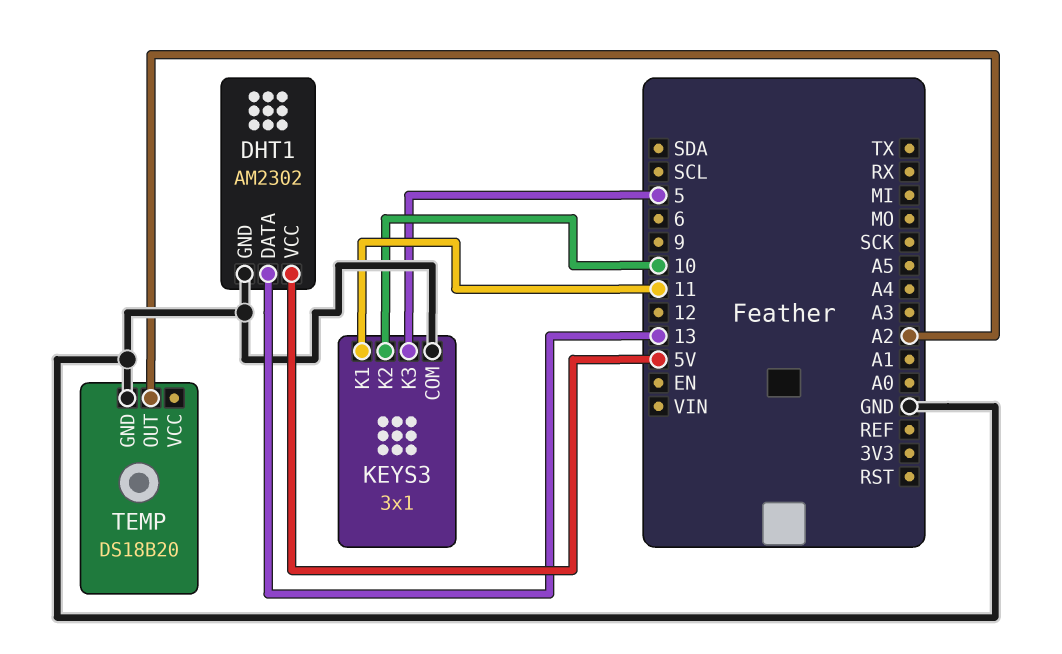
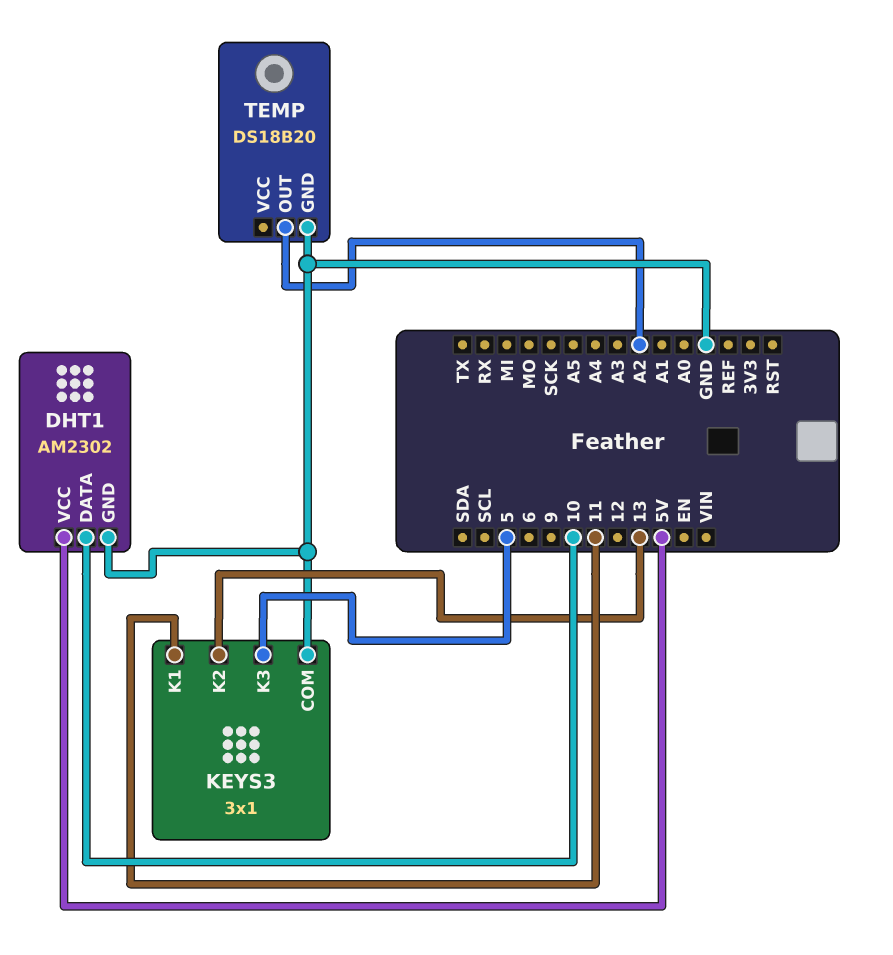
DHT1 pin DATA: 13 -> 10
KEYS3 pin K2: 10 -> 13

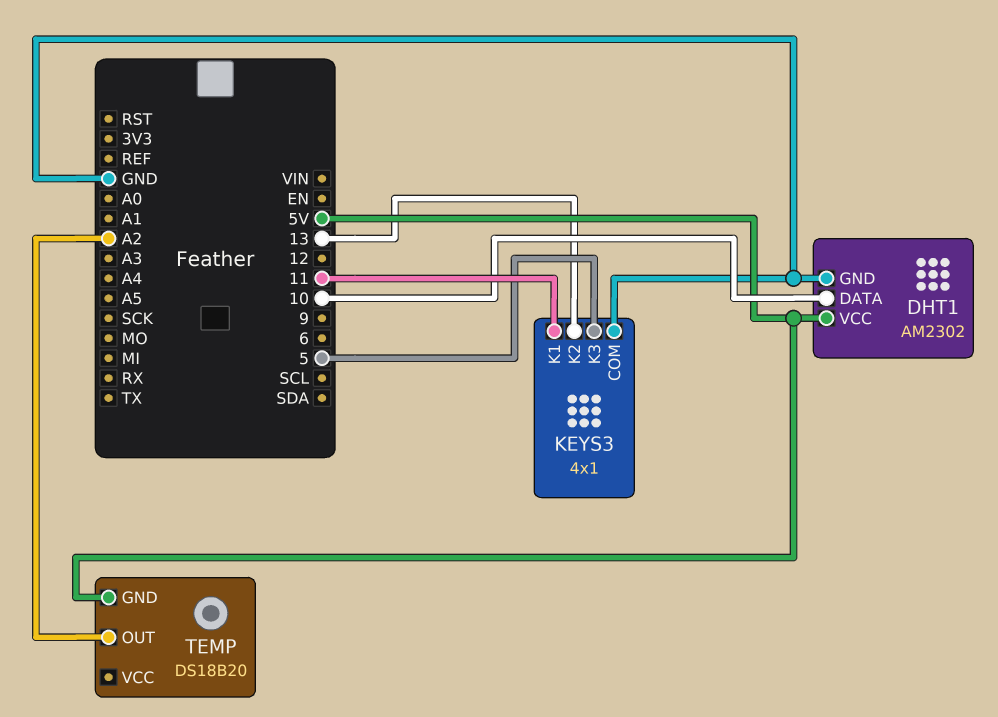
KEYS3: 3x1 -> 4x1
TEMP pin GND: GND -> 5V

